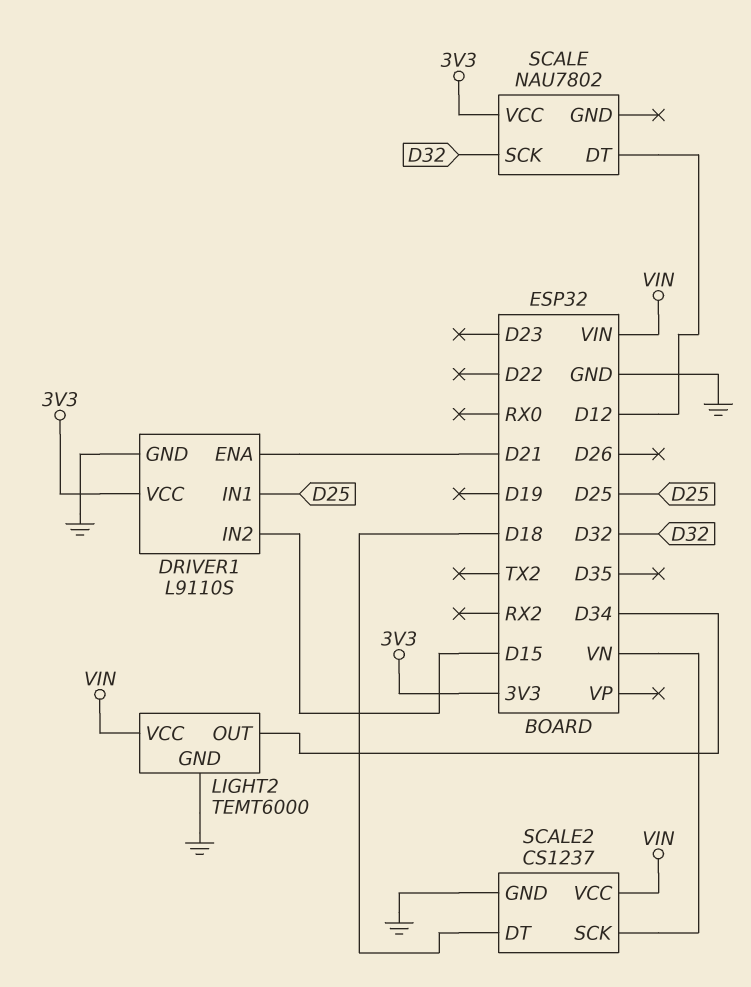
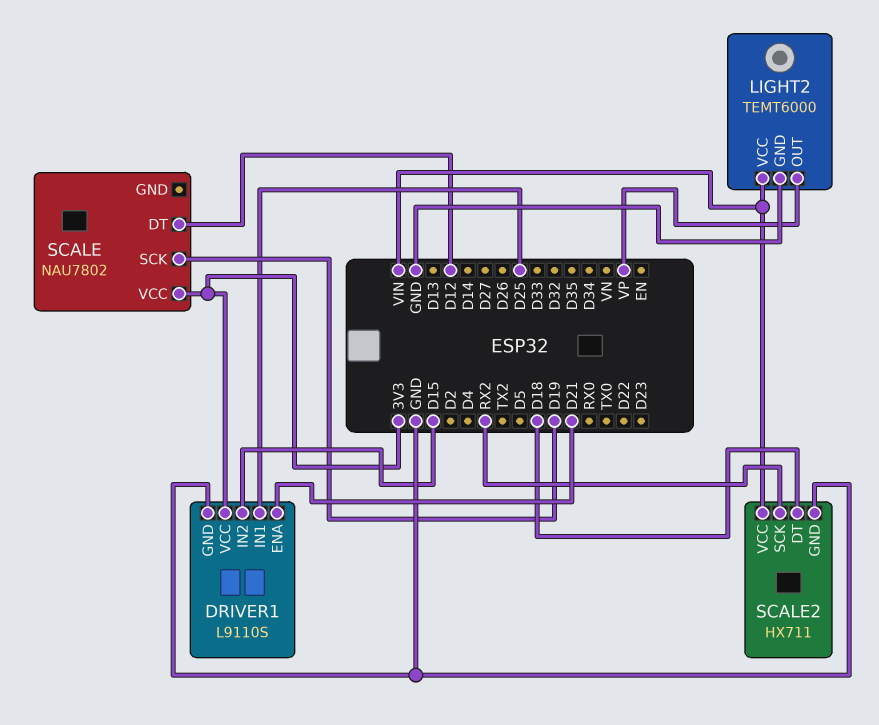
LIGHT2 pin OUT: D34 -> VP
SCALE pin SCK: D32 -> D19
SCALE2: CS1237 -> HX711
SCALE2 pin SCK: VN -> RX2

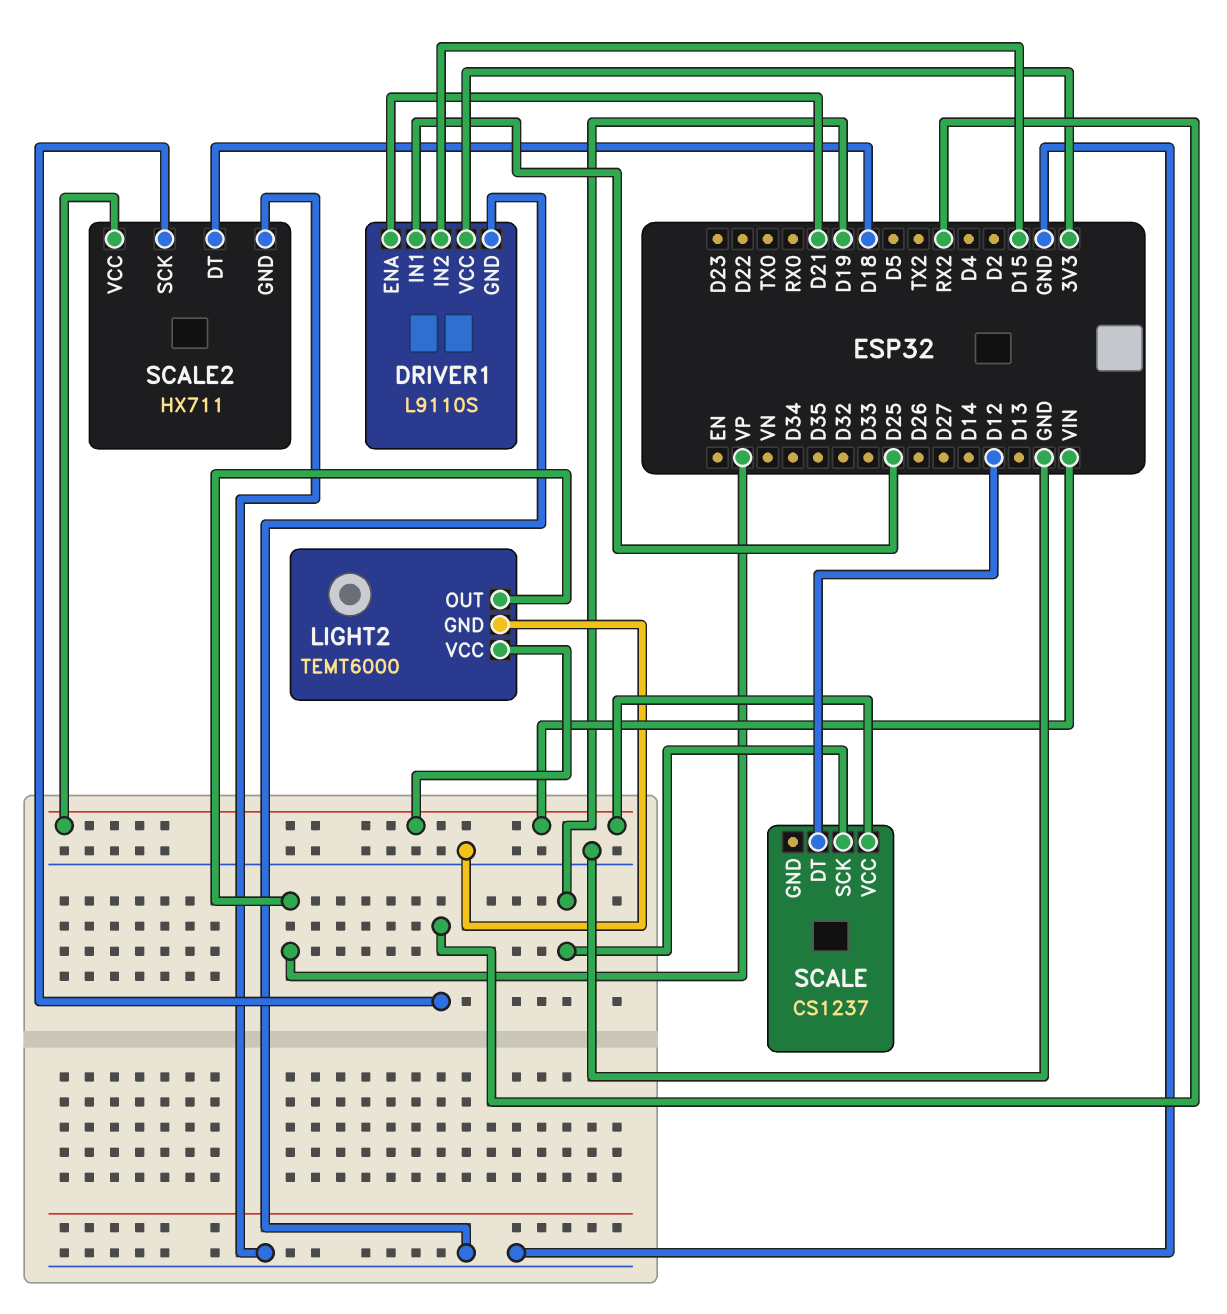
SCALE: NAU7802 -> CS1237
SCALE pin VCC: 3V3 -> VIN

